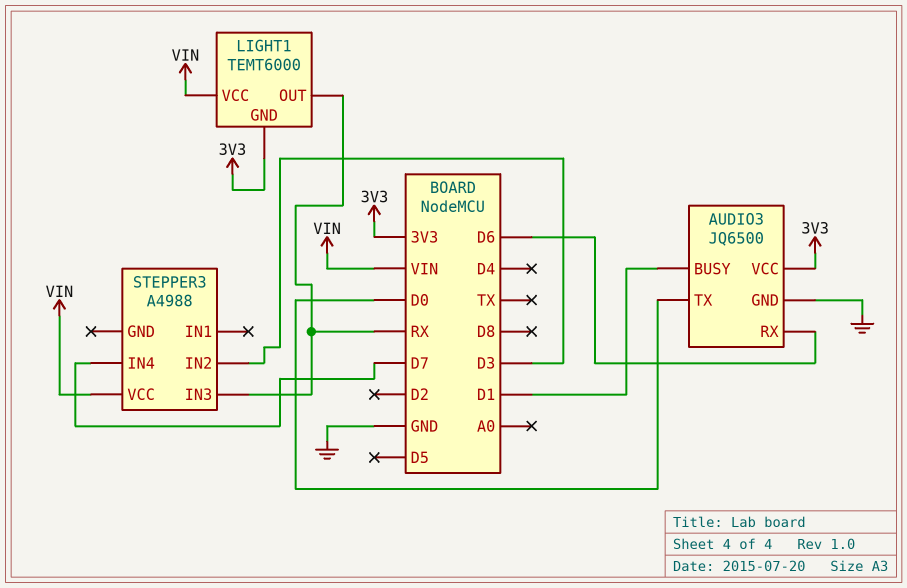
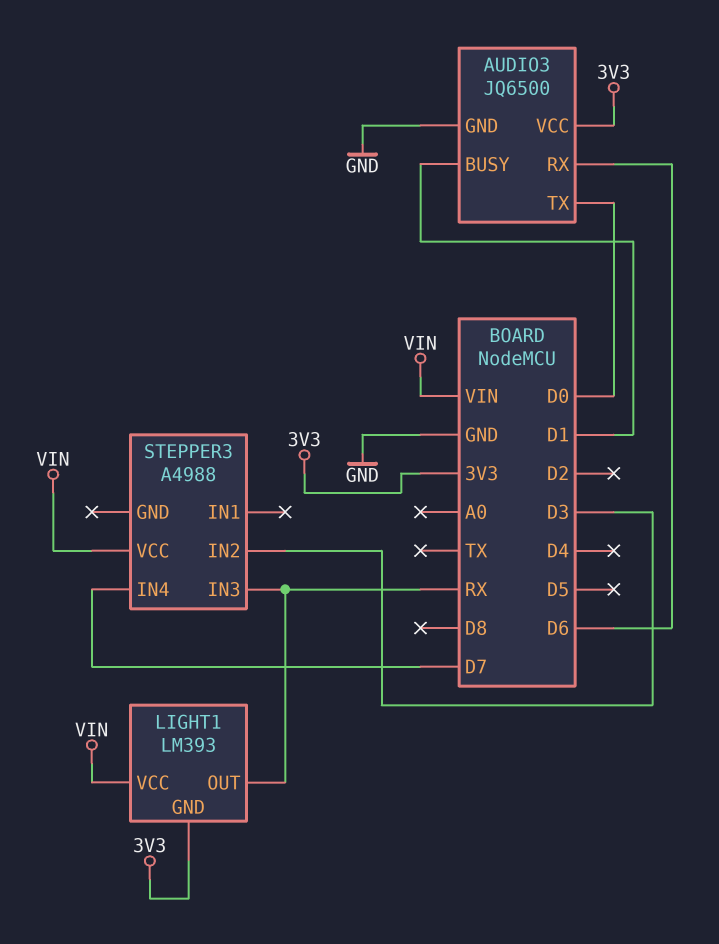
LIGHT1: TEMT6000 -> LM393

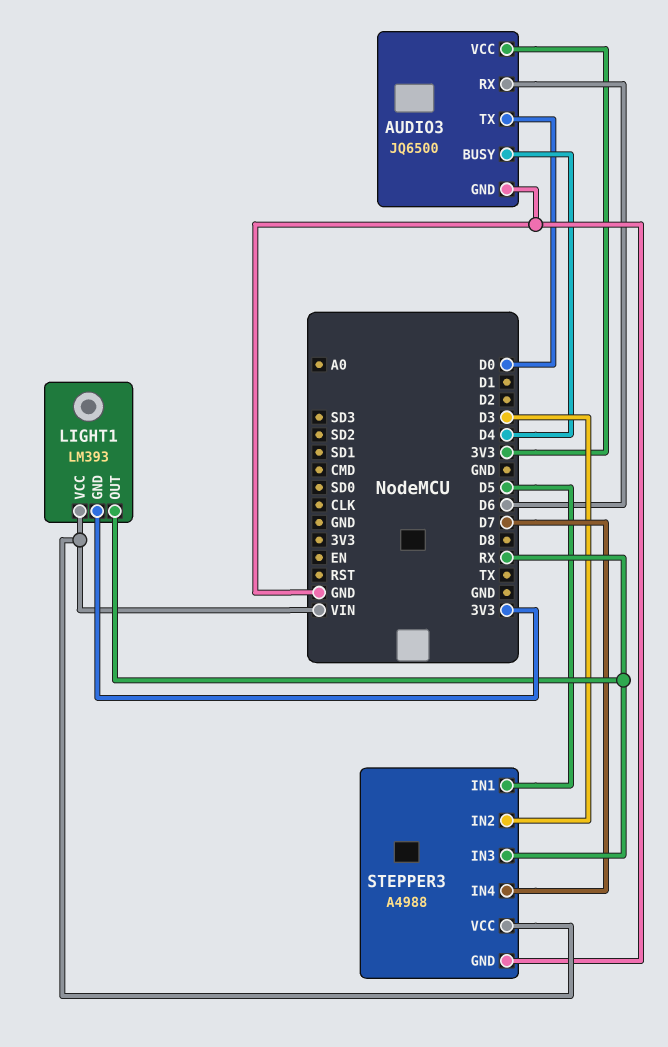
AUDIO3 pin BUSY: D1 -> D4
STEPPER3 pin GND: none -> GND
STEPPER3 pin IN1: none -> D5

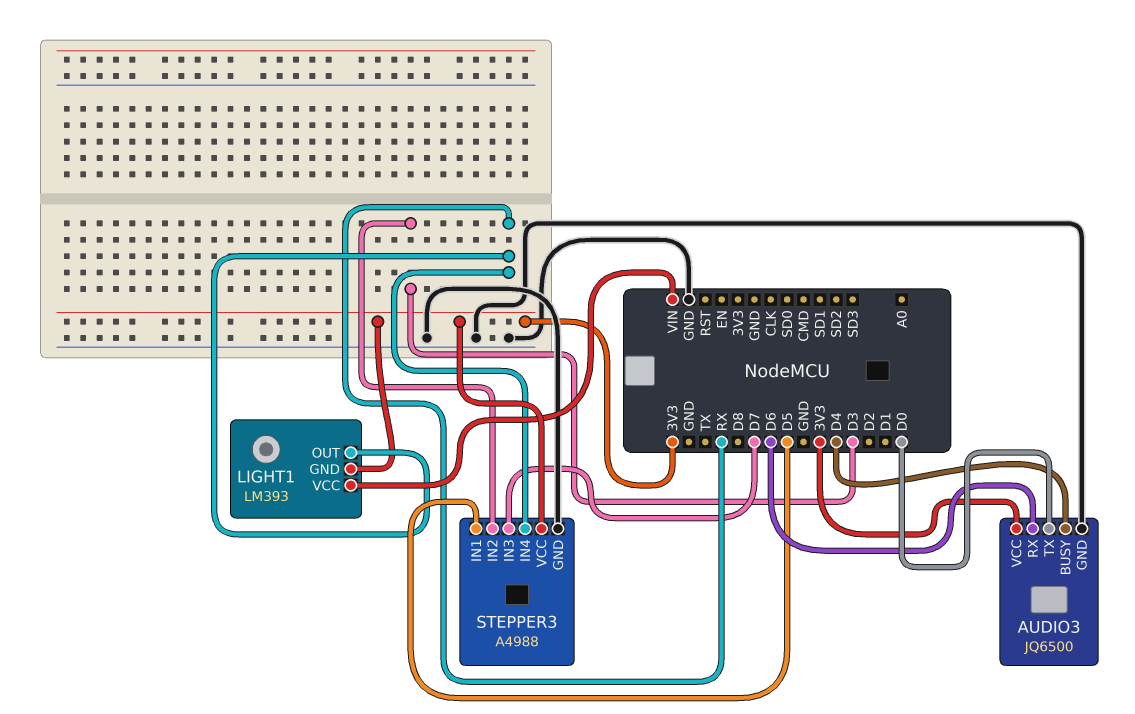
STEPPER3 pin IN3: RX -> D7
STEPPER3 pin IN4: D7 -> RX
STEPPER3 pin VCC: VIN -> 3V3

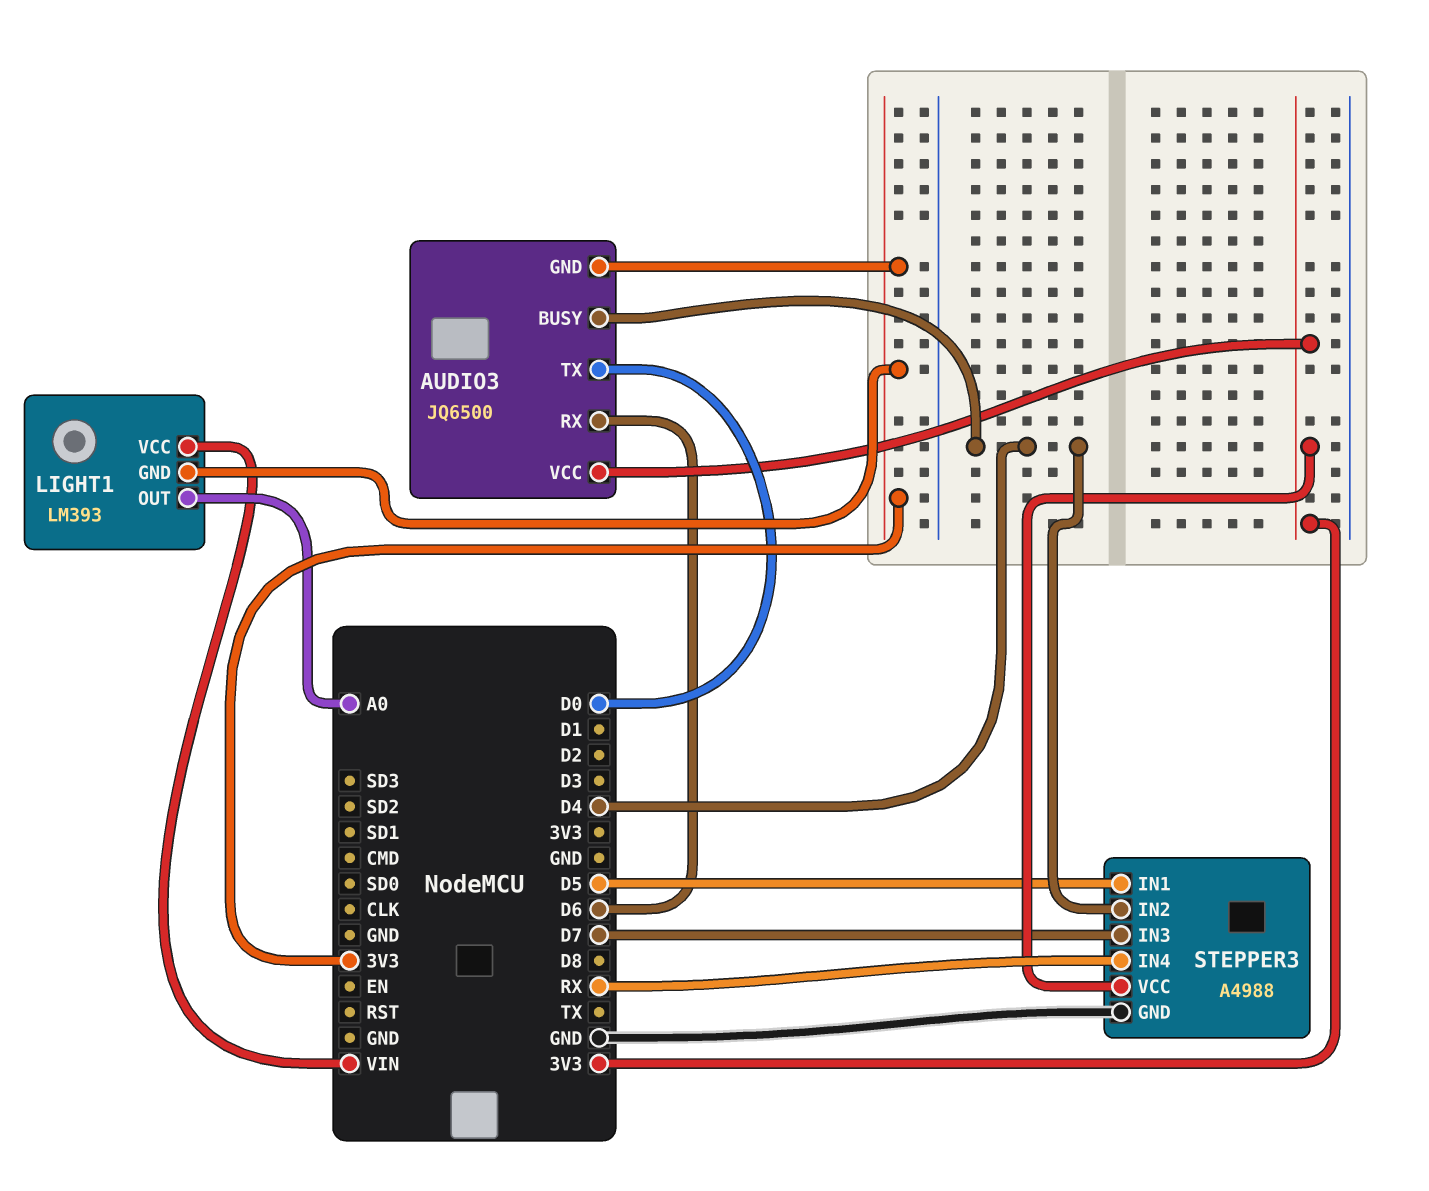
AUDIO3 pin GND: GND -> 3V3
LIGHT1 pin OUT: RX -> A0
STEPPER3 pin IN2: D3 -> D4

